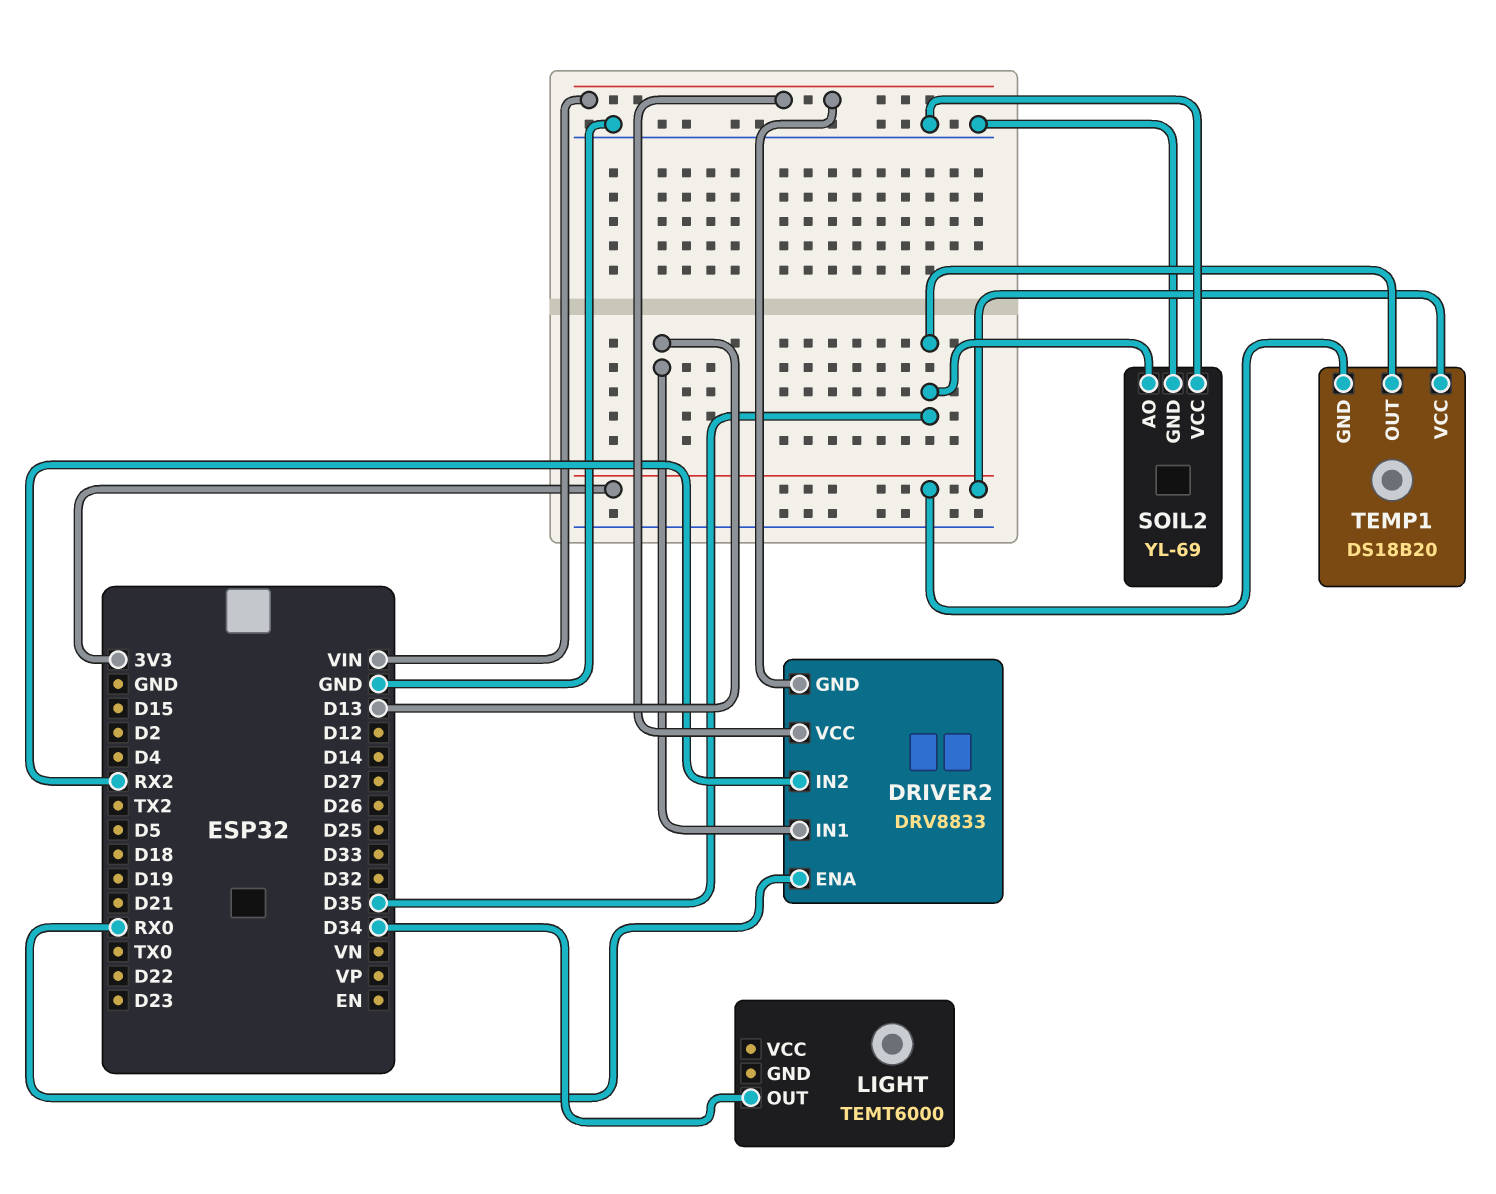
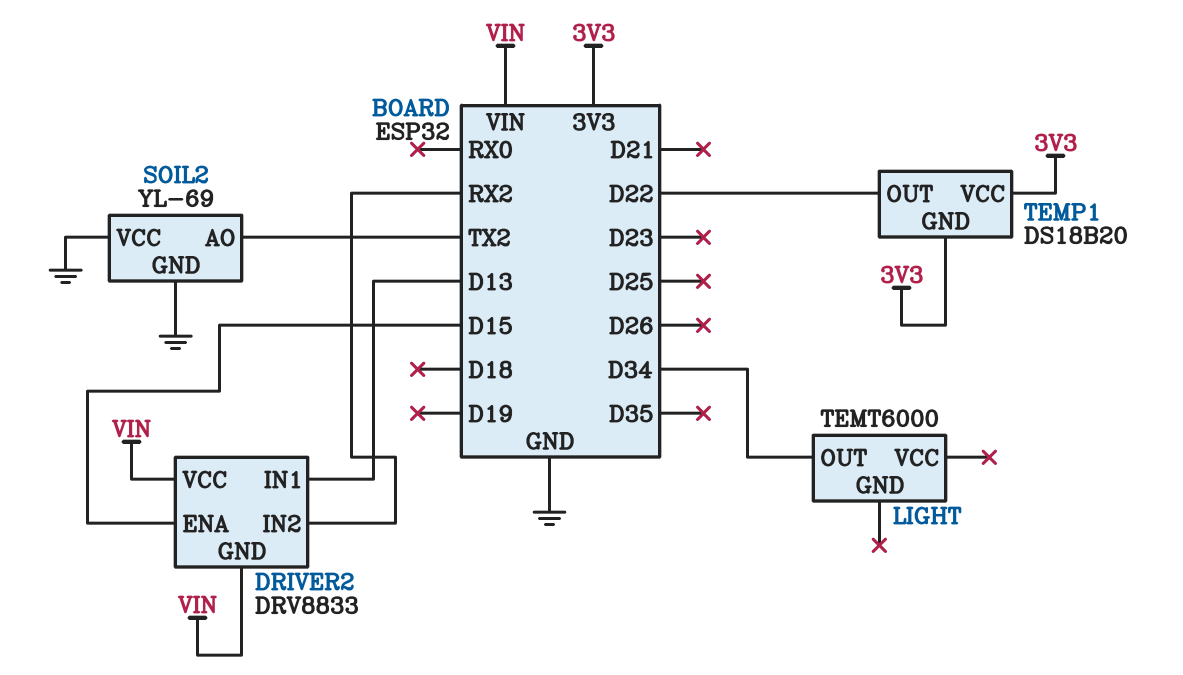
DRIVER2 pin ENA: RX0 -> D15
SOIL2 pin AO: D35 -> TX2
TEMP1 pin OUT: D35 -> D22

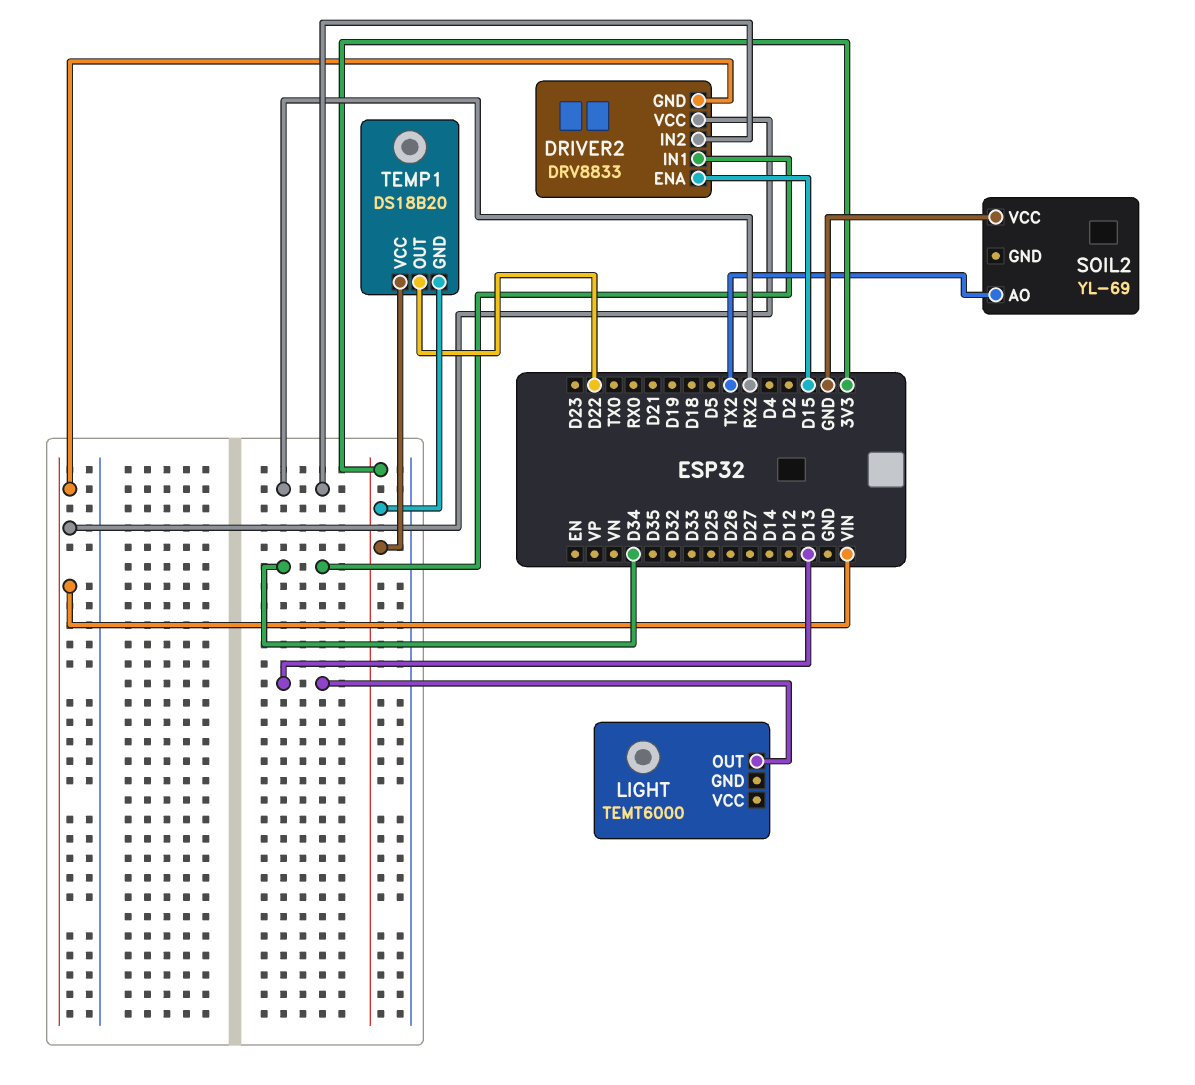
DRIVER2 pin IN1: D13 -> D34
LIGHT pin OUT: D34 -> D13
SOIL2 pin GND: GND -> none

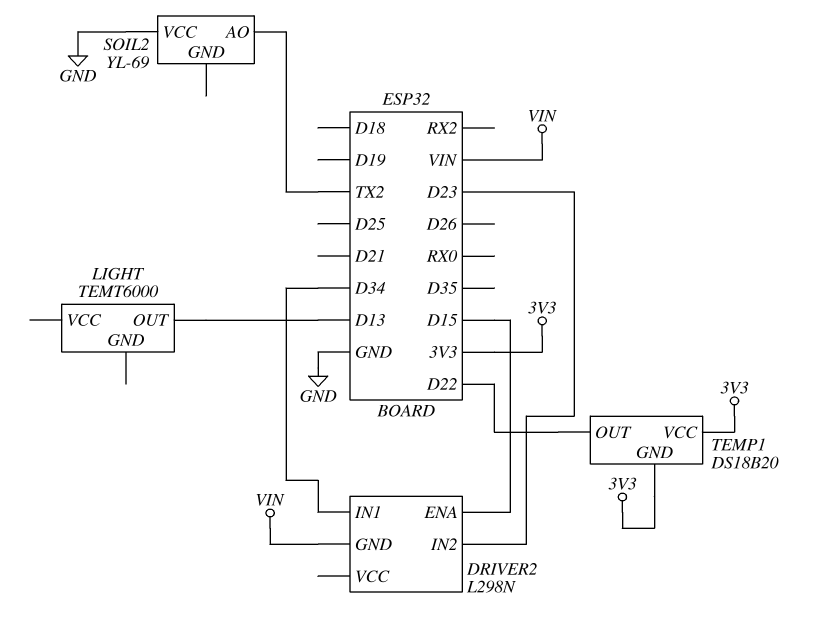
DRIVER2: DRV8833 -> L298N
DRIVER2 pin IN2: RX2 -> D23
DRIVER2 pin VCC: VIN -> none

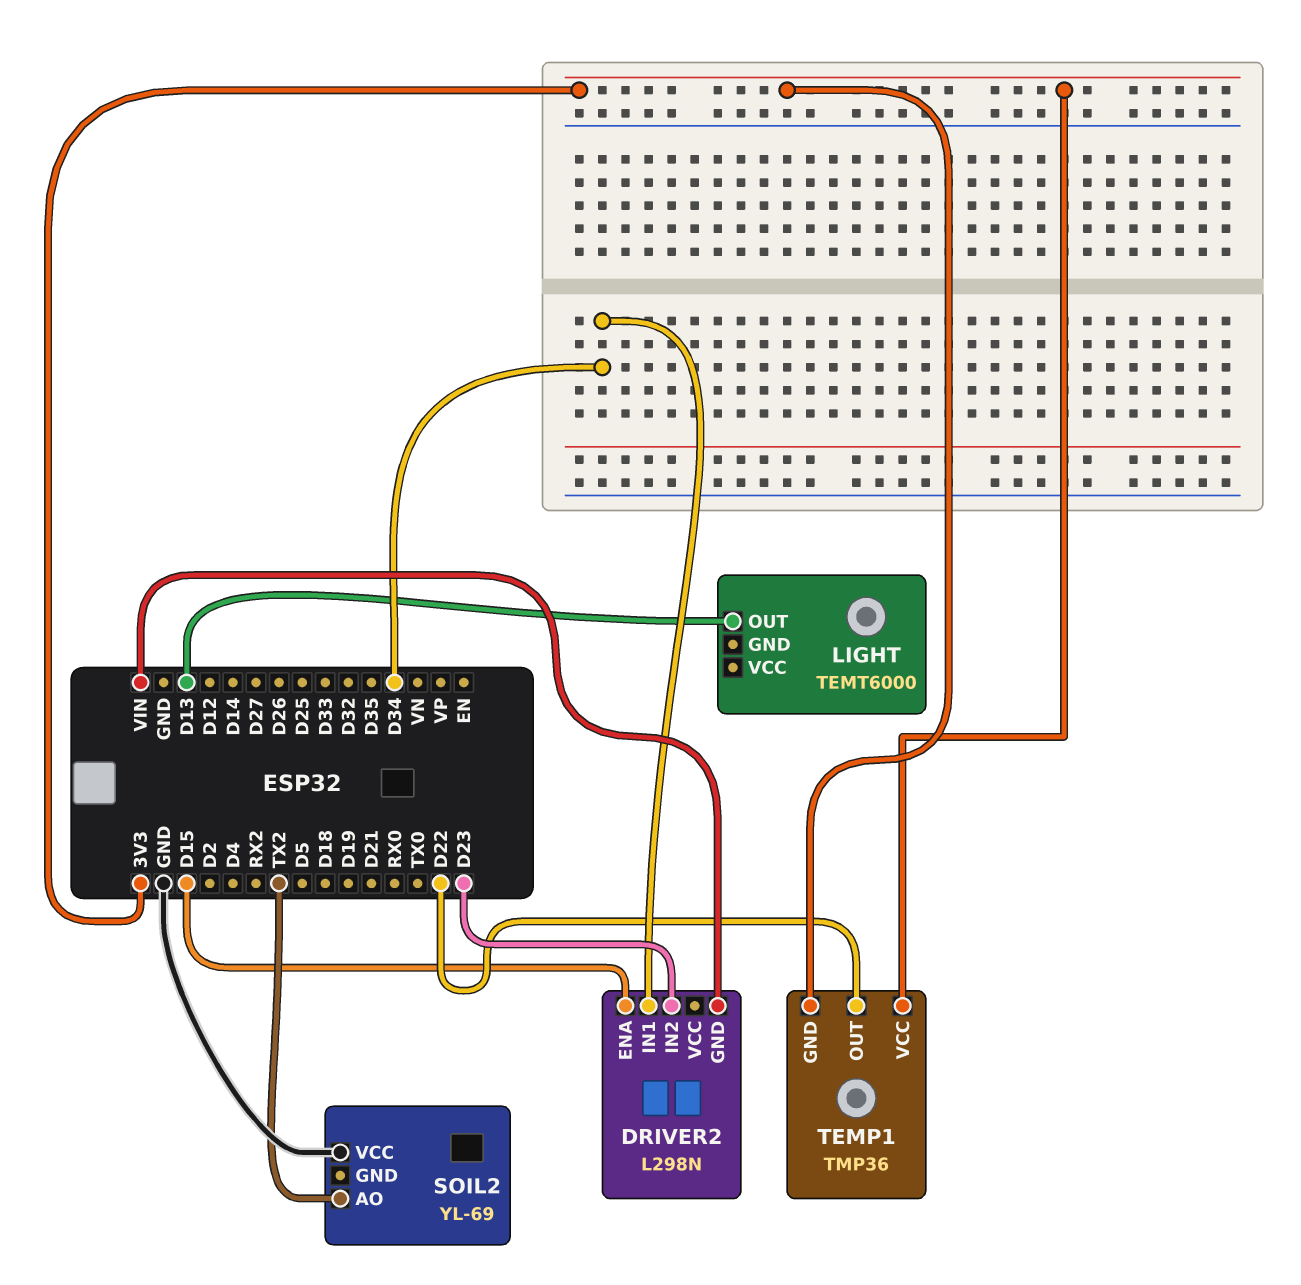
TEMP1: DS18B20 -> TMP36

